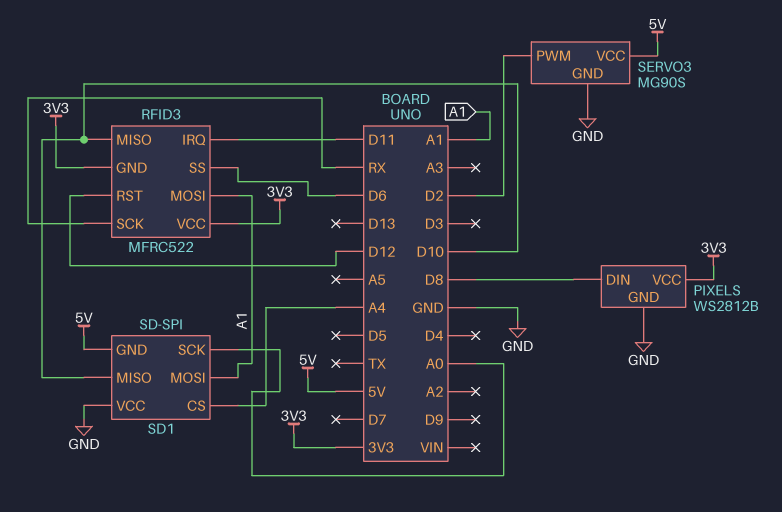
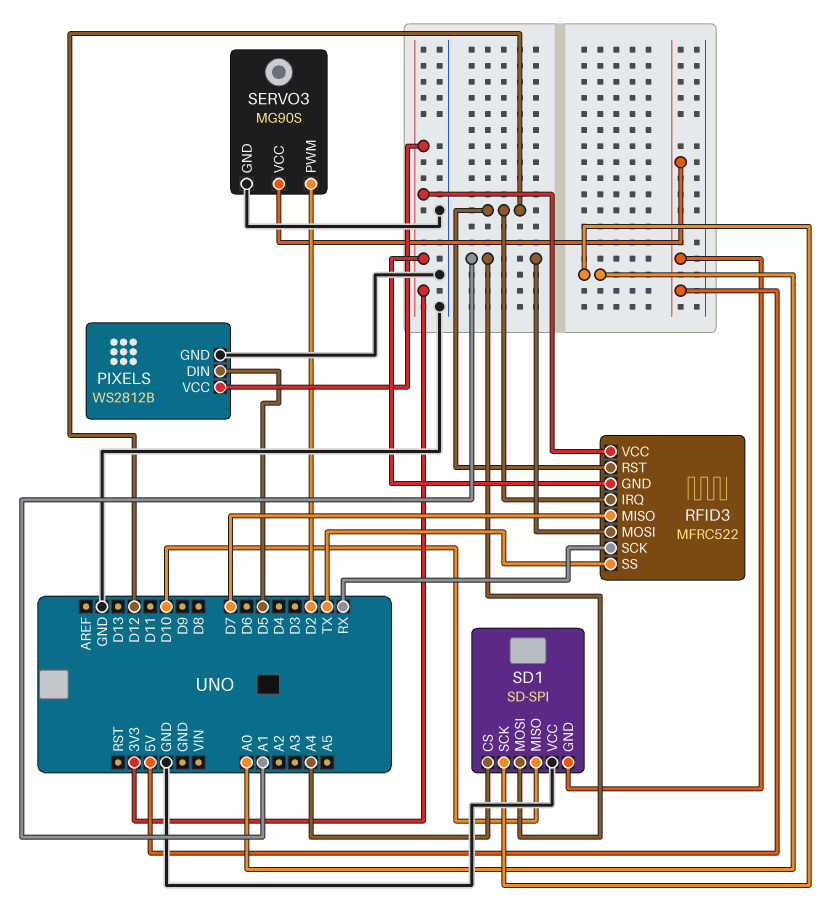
PIXELS pin DIN: D8 -> D5
RFID3 pin IRQ: D11 -> D12
RFID3 pin MISO: D10 -> D7
RFID3 pin SS: D6 -> TX

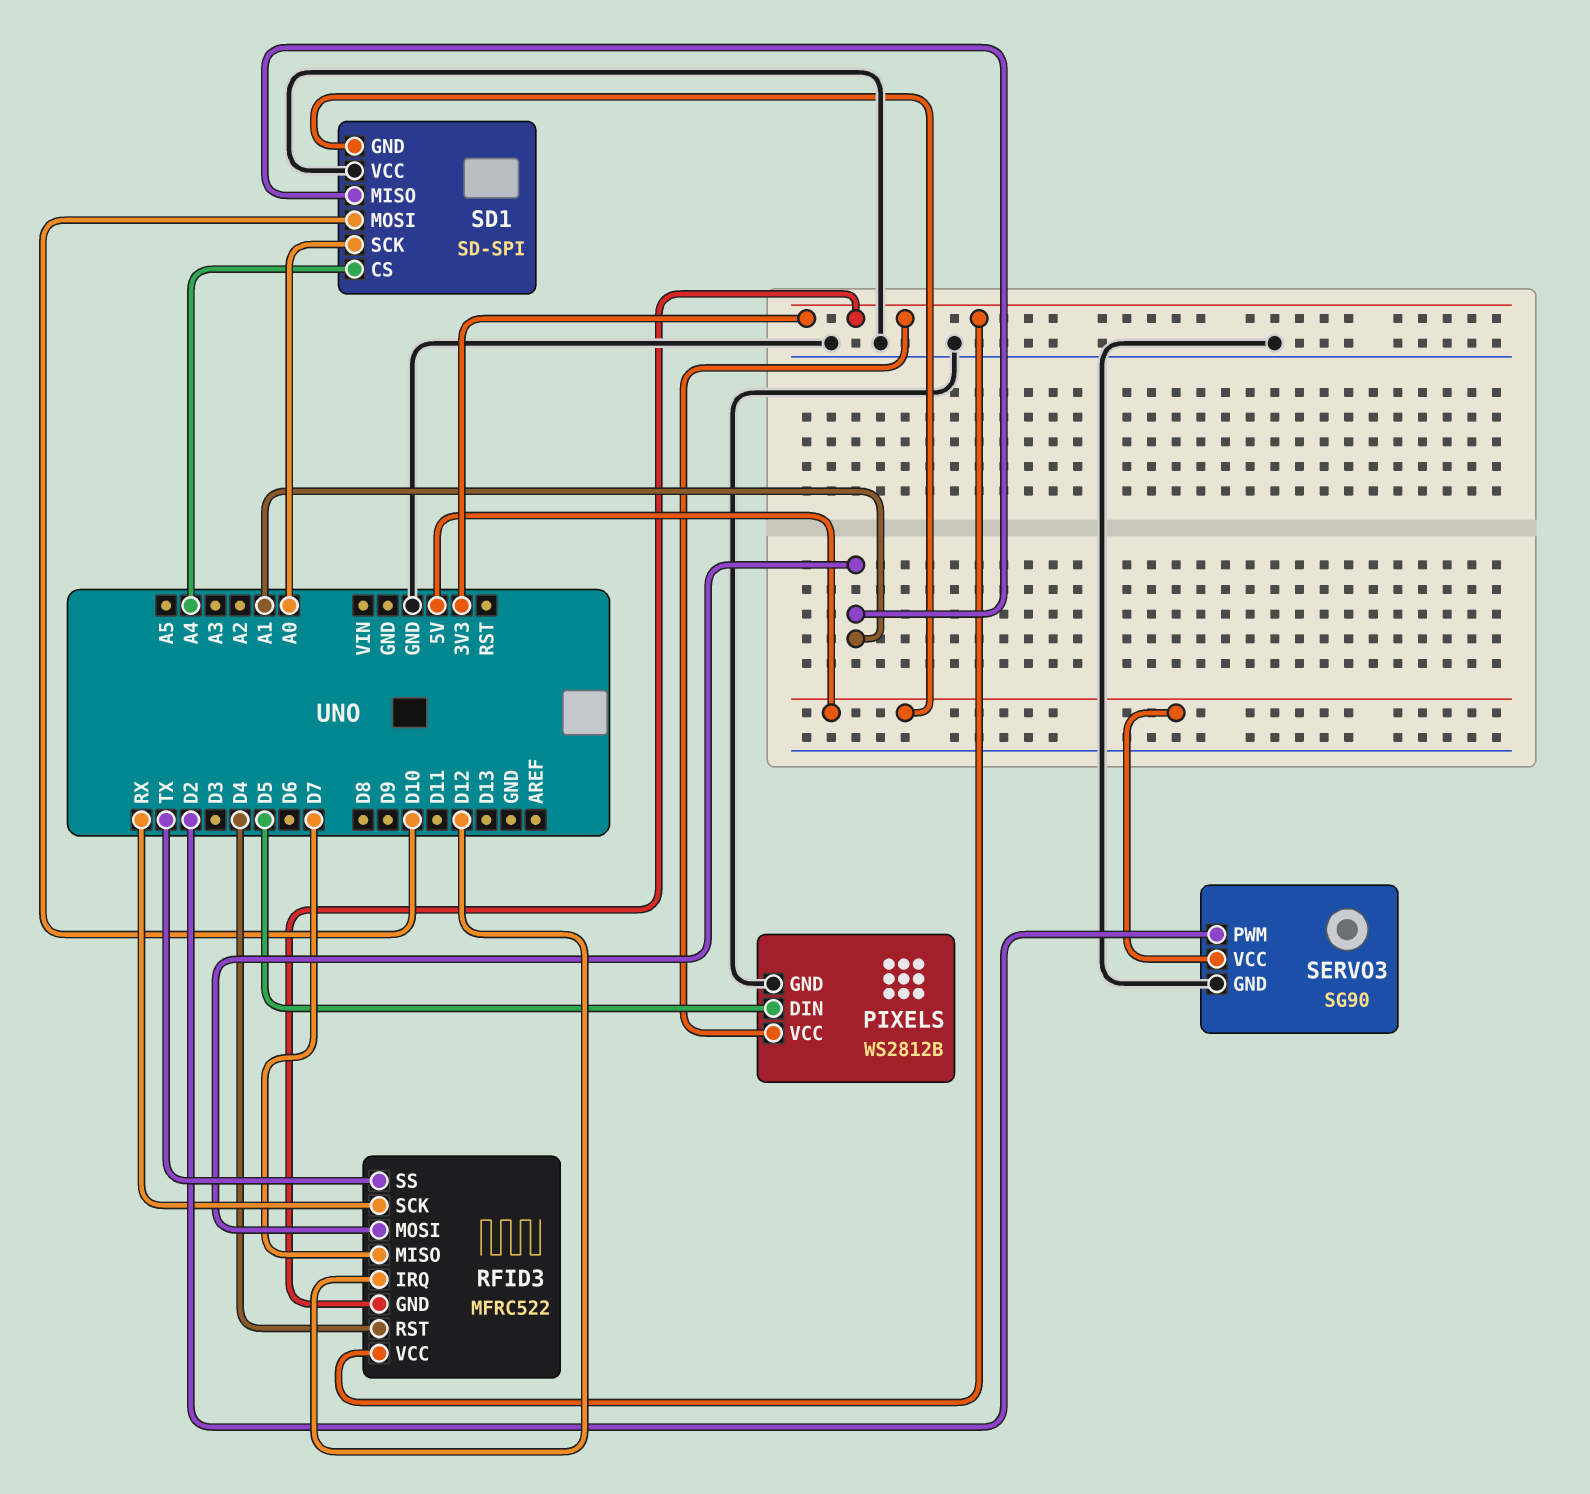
RFID3 pin RST: D12 -> D4
SD1 pin MISO: D10 -> A1
SD1 pin MOSI: A1 -> D10
SERVO3: MG90S -> SG90

